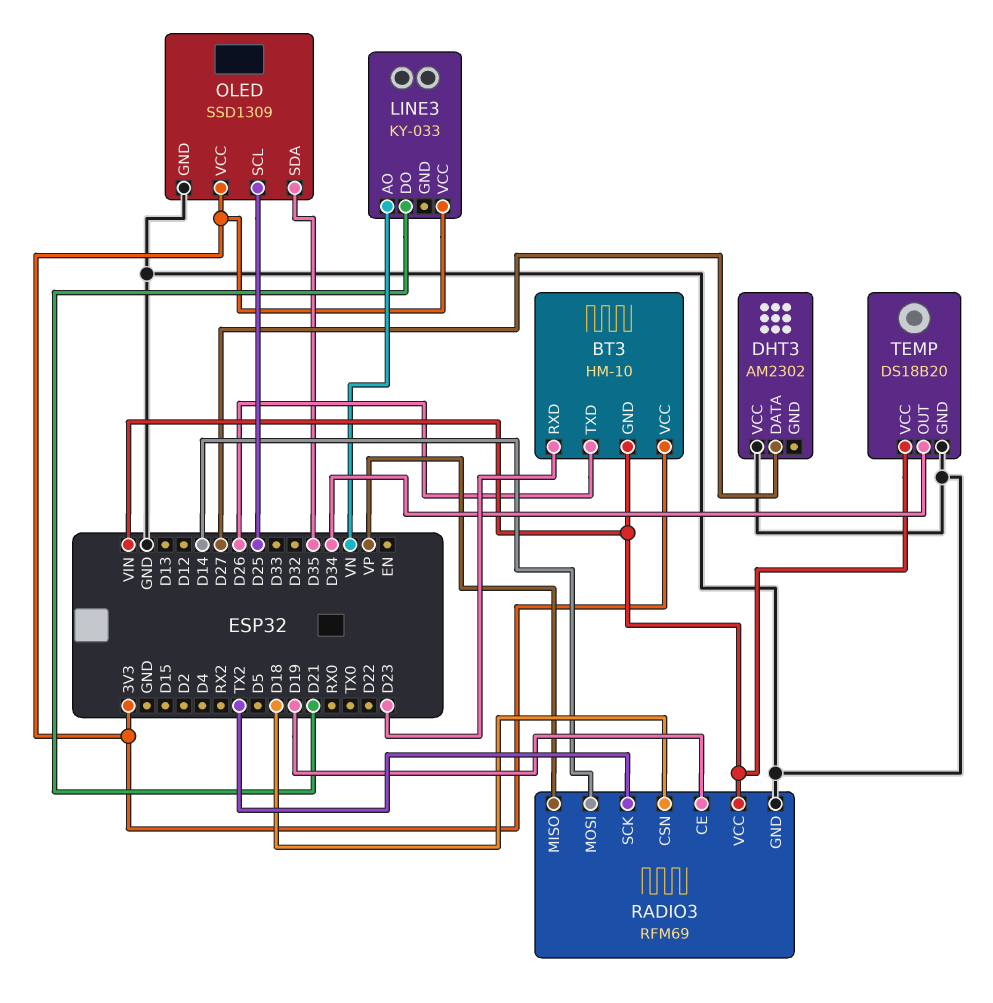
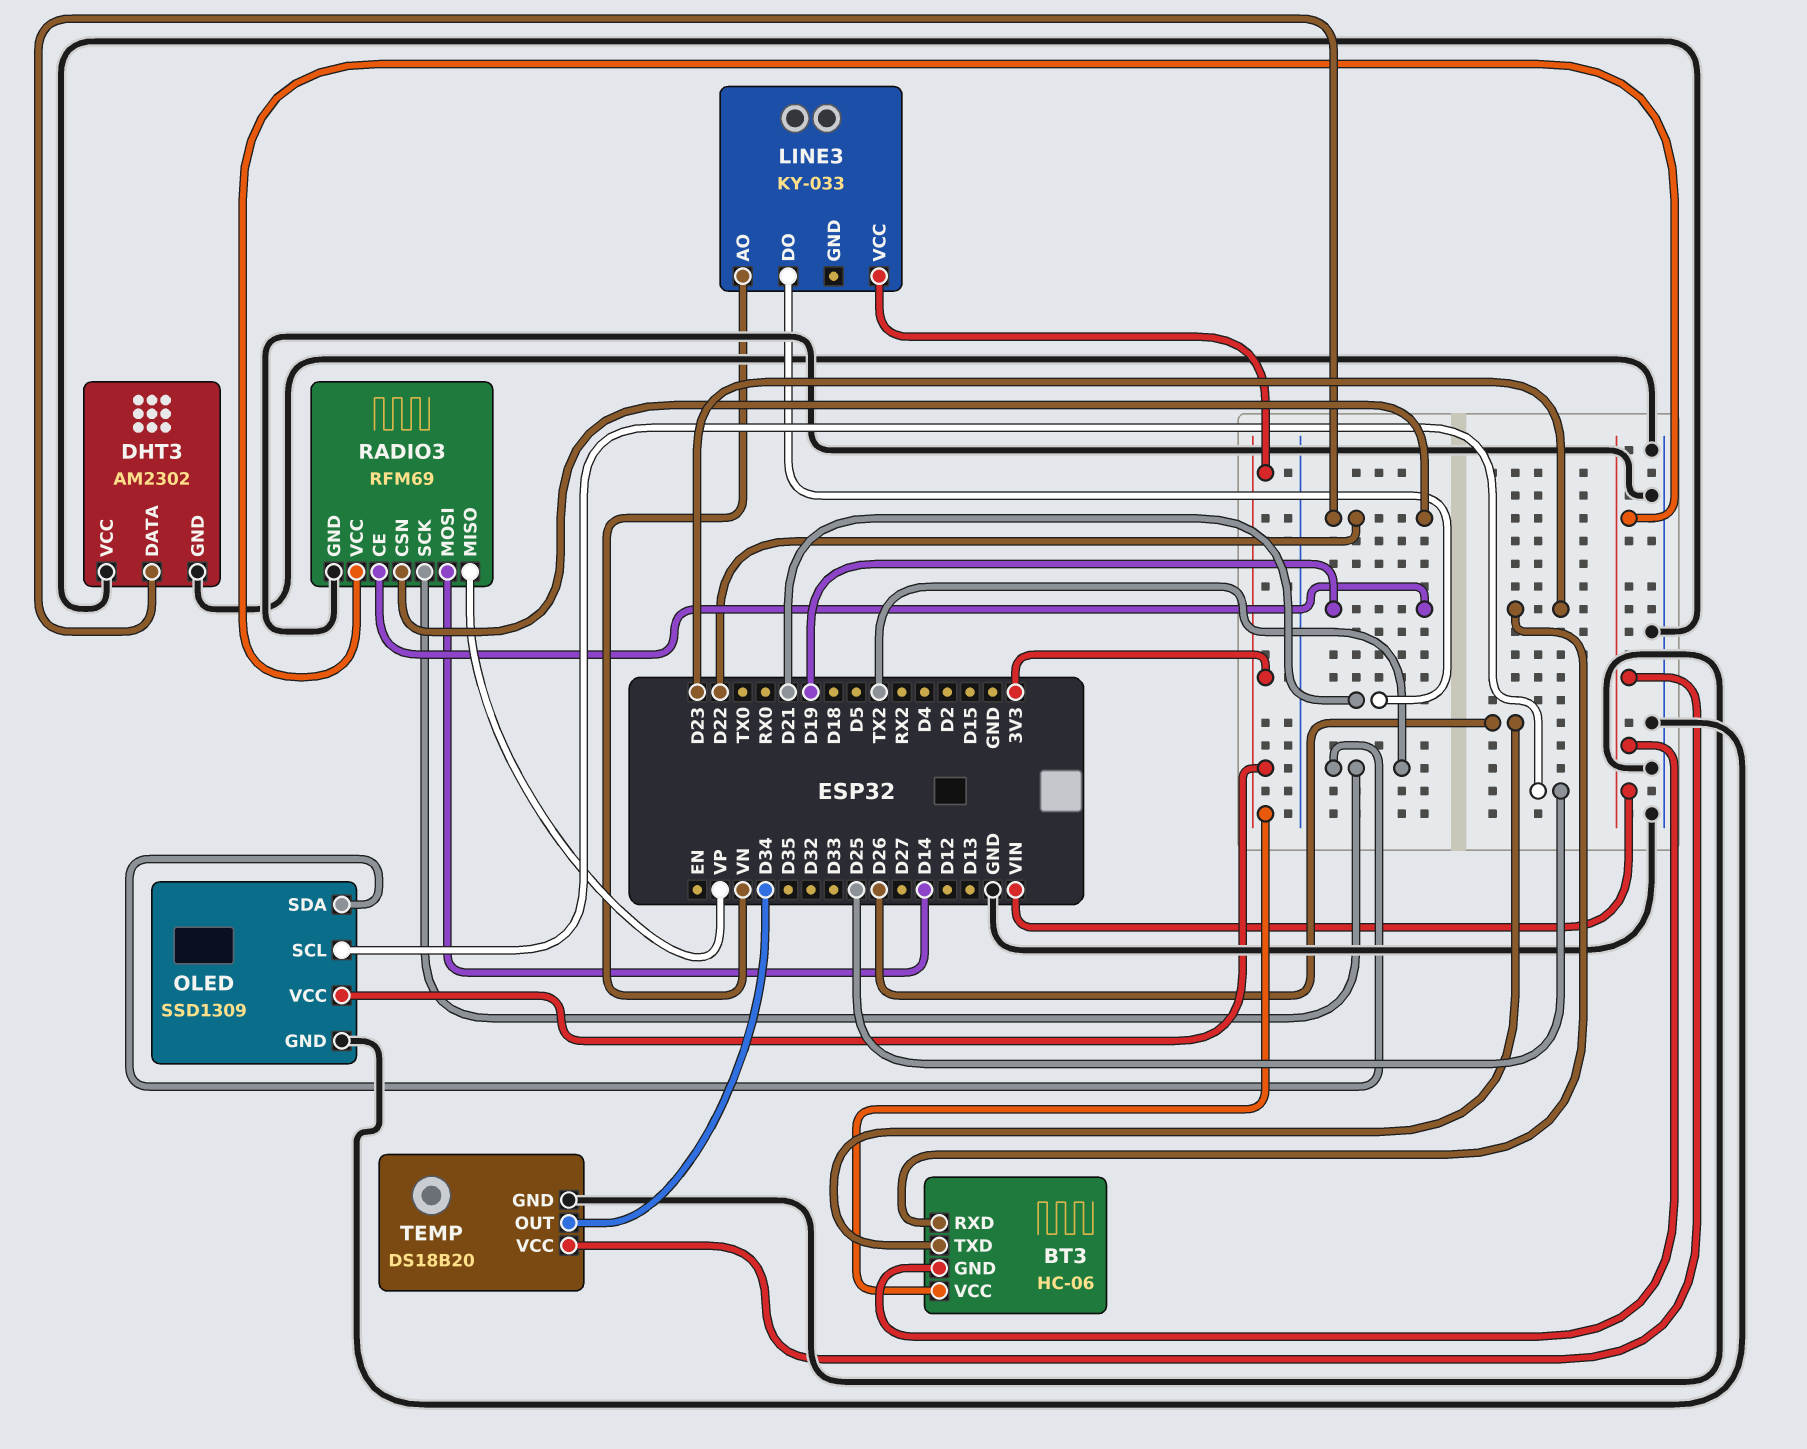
BT3: HM-10 -> HC-06
DHT3 pin DATA: D27 -> D22
DHT3 pin GND: none -> GND
OLED pin SDA: D35 -> TX2
RADIO3 pin CSN: D18 -> D22

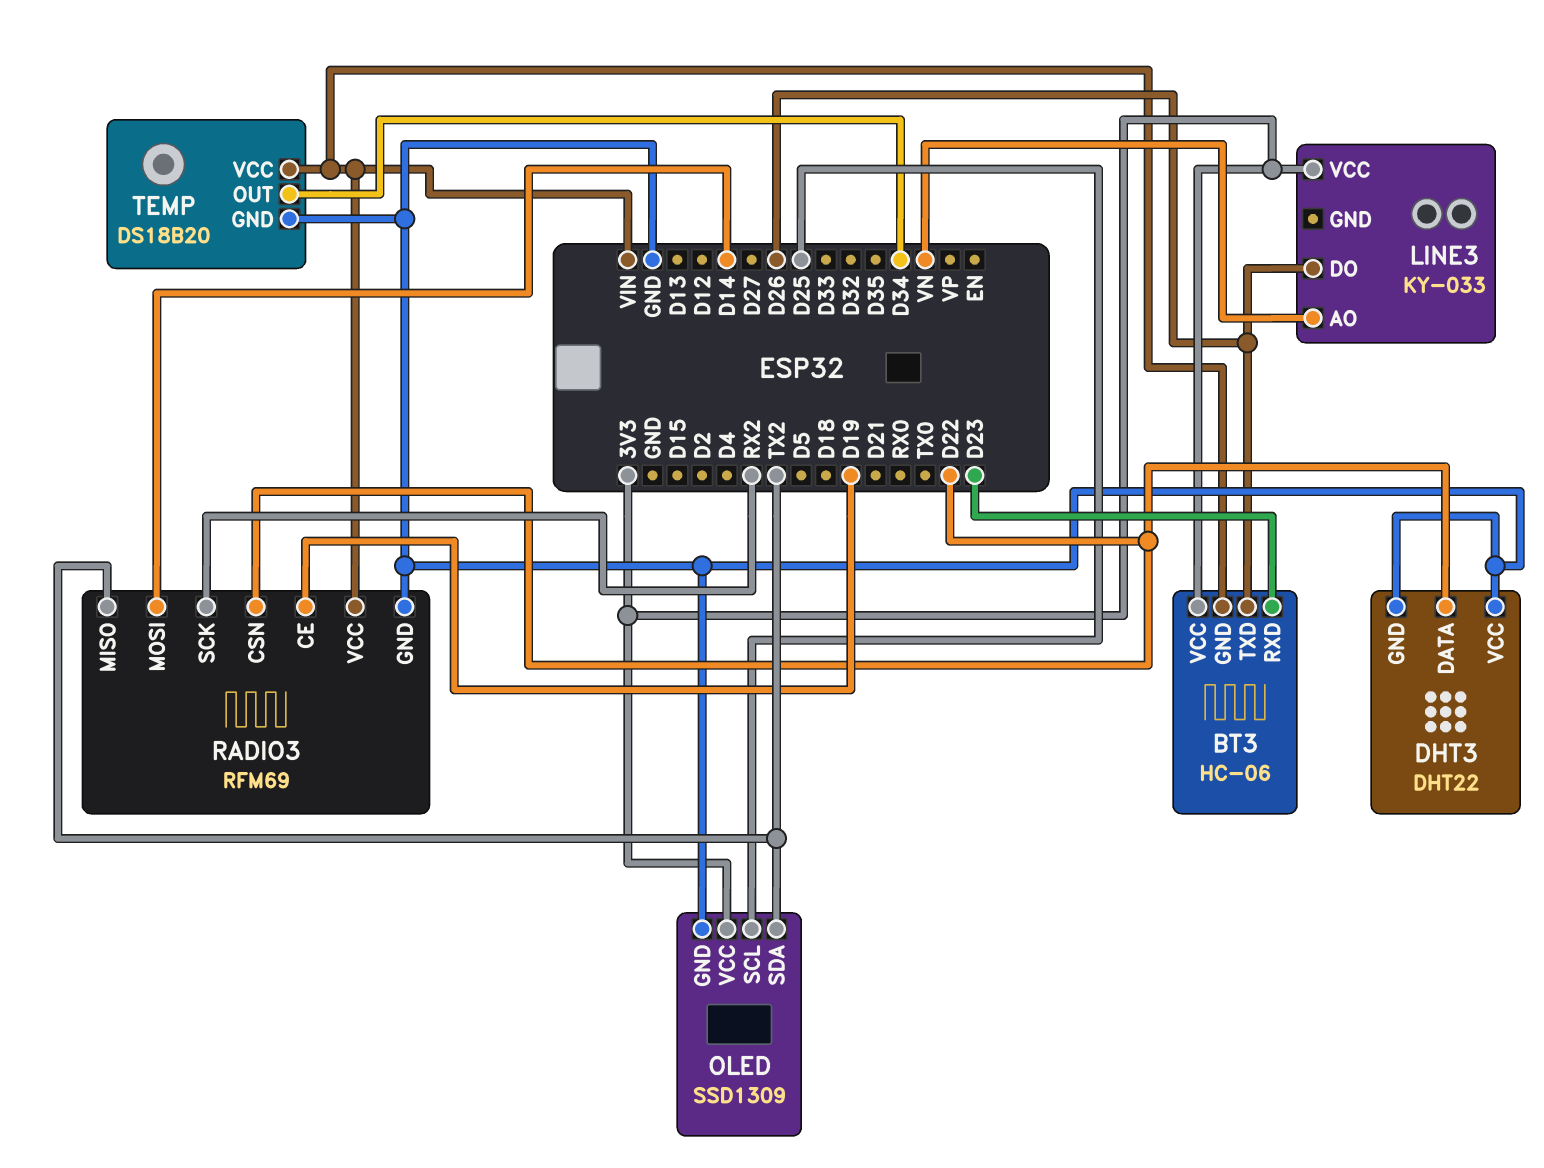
DHT3: AM2302 -> DHT22
LINE3 pin DO: D21 -> D26
RADIO3 pin MISO: VP -> TX2
RADIO3 pin SCK: TX2 -> RX2

